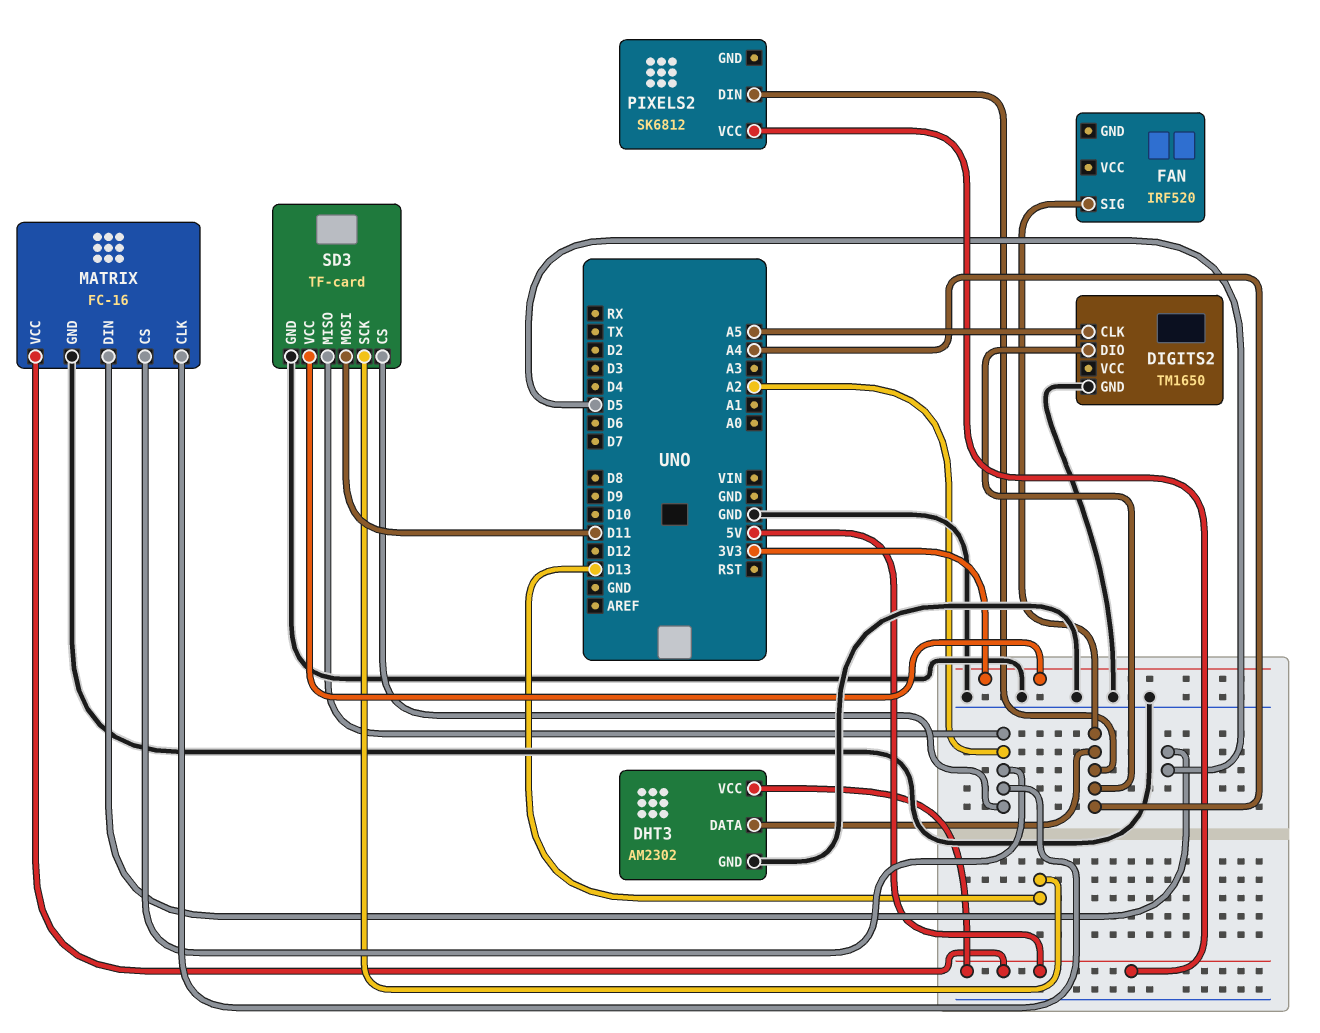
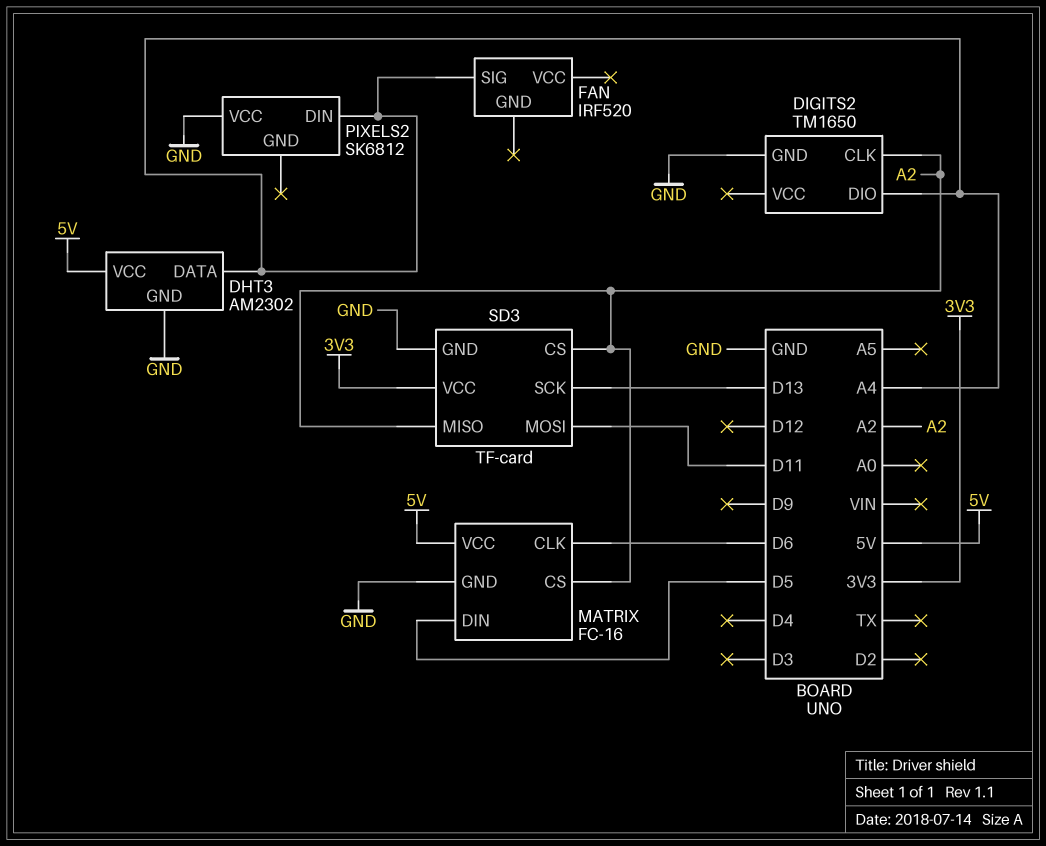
DIGITS2 pin CLK: A5 -> A2
MATRIX pin CLK: A2 -> D6
PIXELS2 pin VCC: 5V -> GND

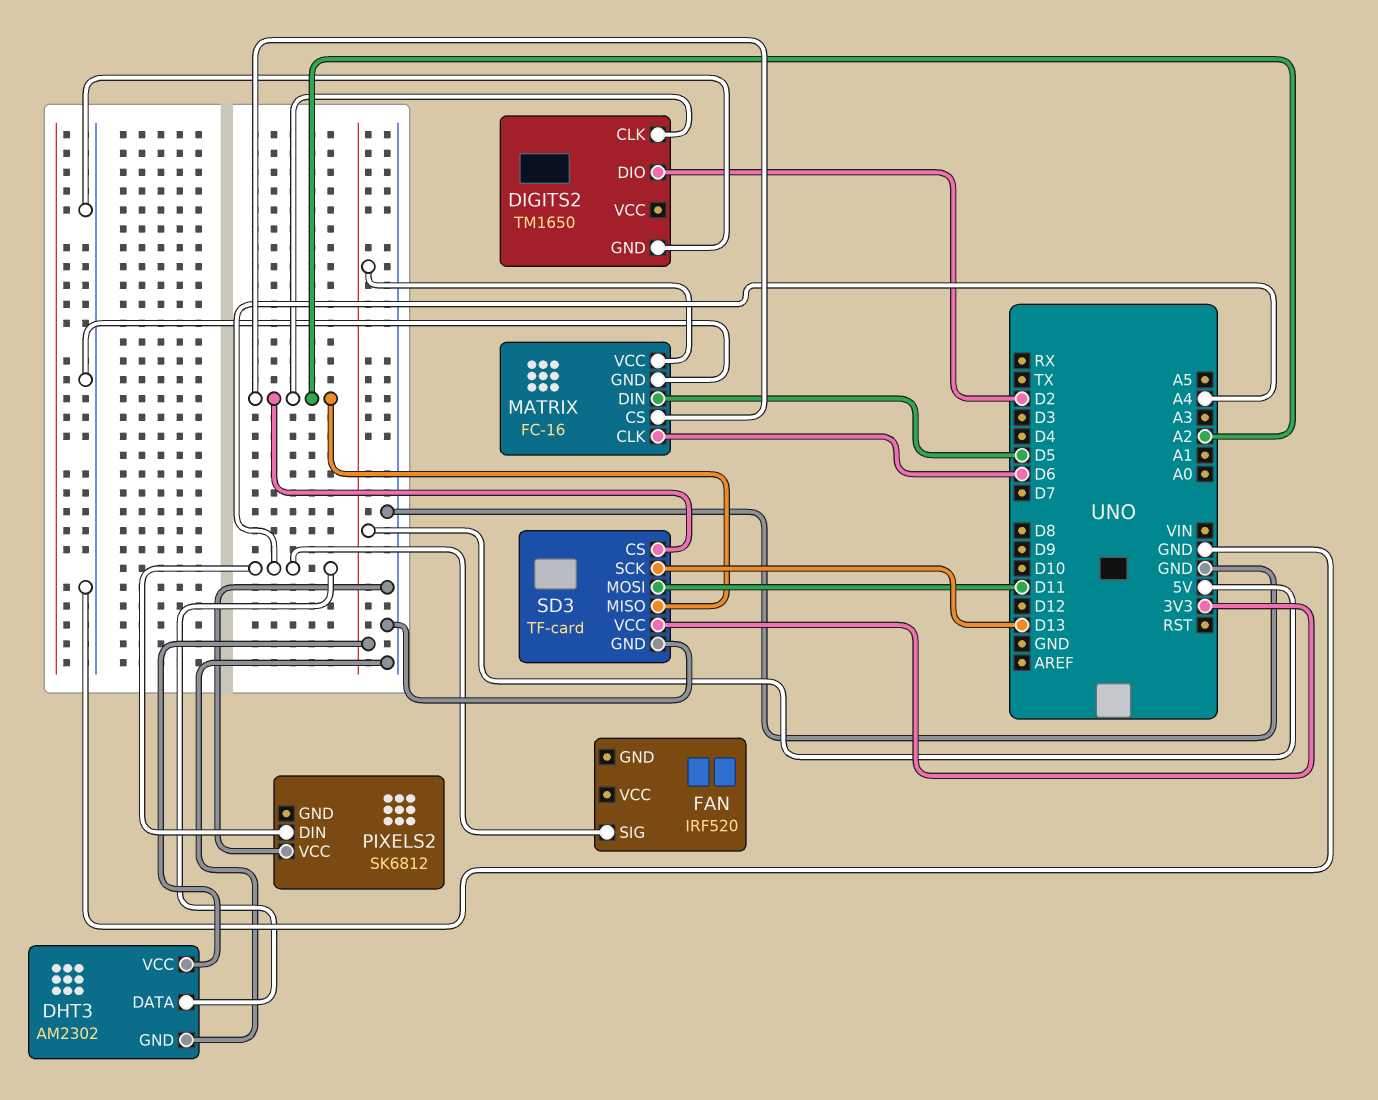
DIGITS2 pin DIO: A4 -> D2

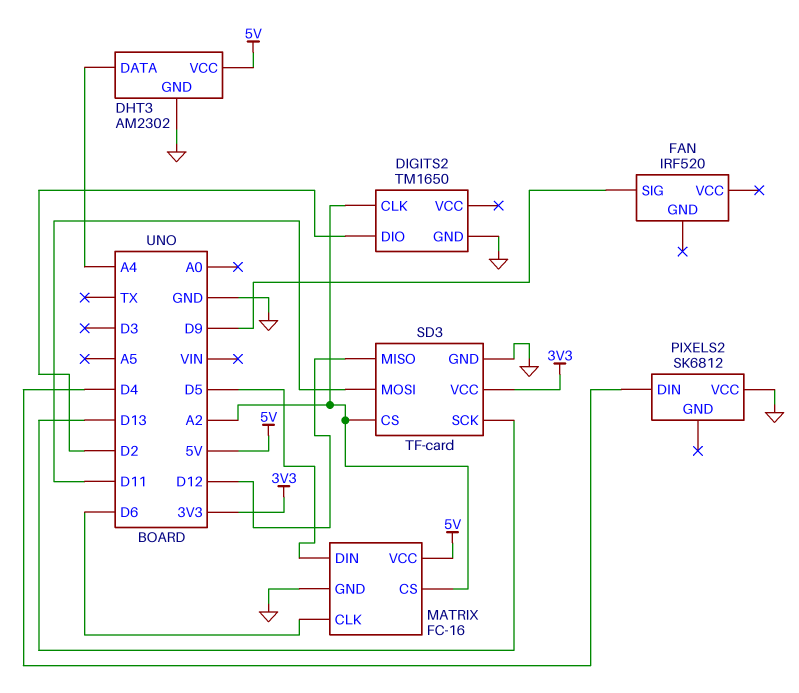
FAN pin SIG: A4 -> D9
PIXELS2 pin DIN: A4 -> D4
SD3 pin MISO: A2 -> D12

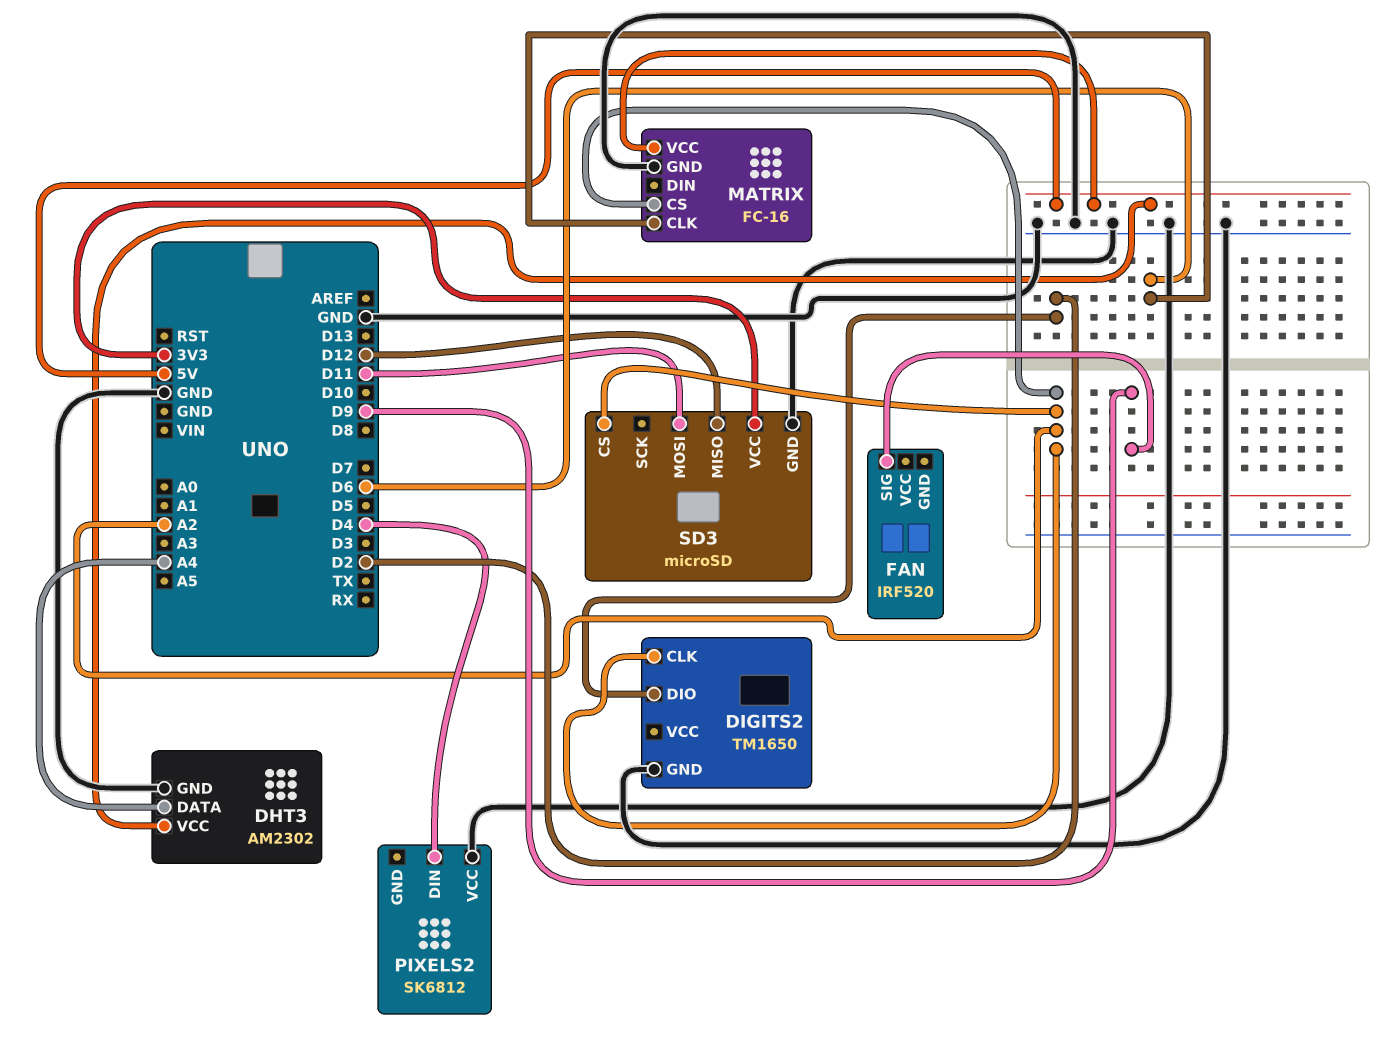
MATRIX pin DIN: D5 -> none
SD3: TF-card -> microSD
SD3 pin SCK: D13 -> none

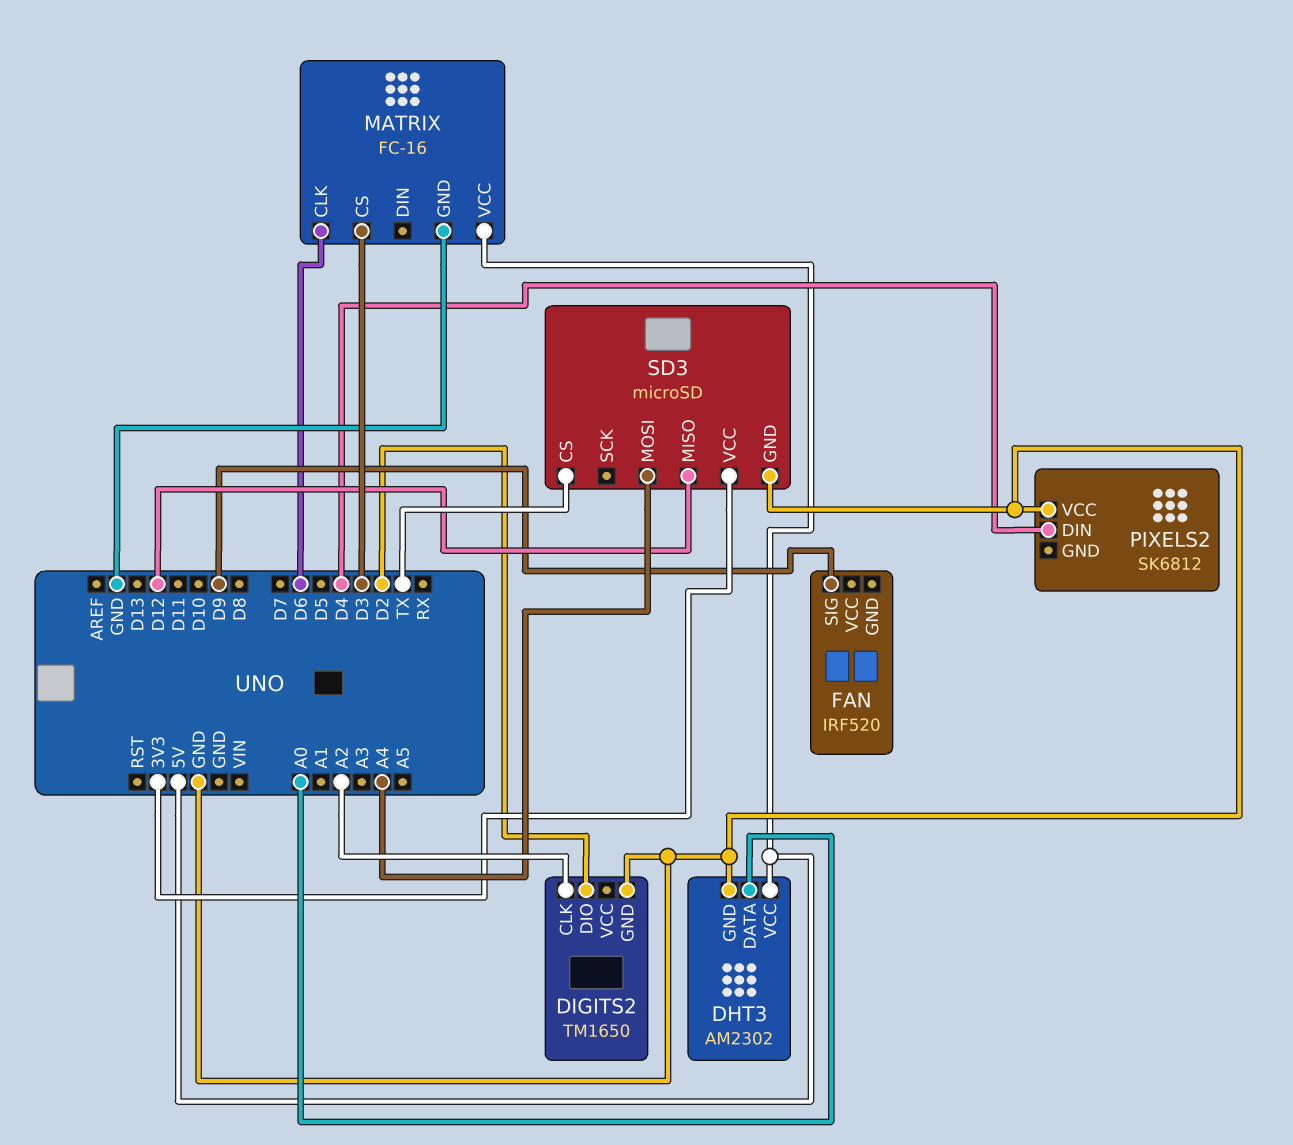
DHT3 pin DATA: A4 -> A0
MATRIX pin CS: A2 -> D3
SD3 pin CS: A2 -> TX
SD3 pin MOSI: D11 -> A4

